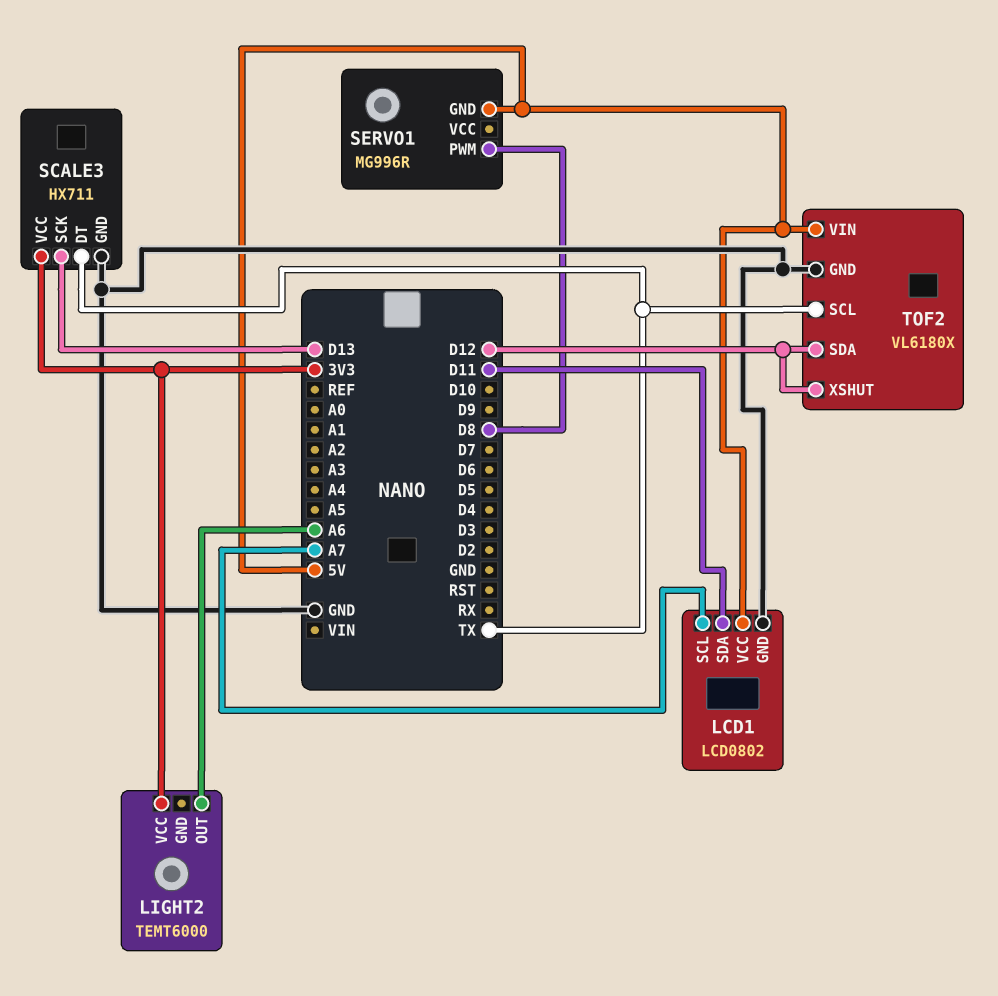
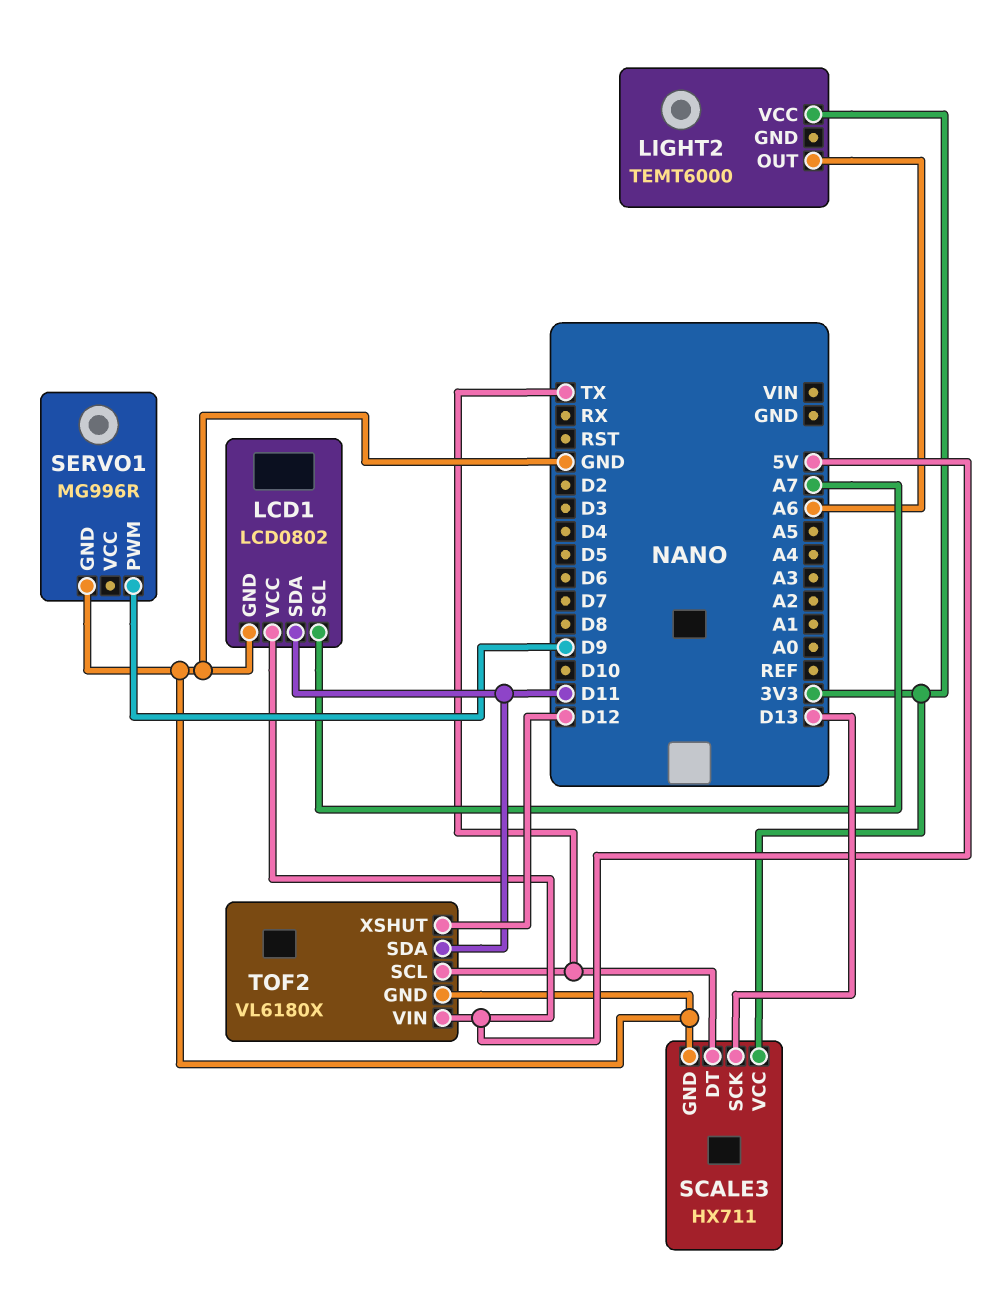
SERVO1 pin GND: 5V -> GND
SERVO1 pin PWM: D8 -> D9
TOF2 pin SDA: D12 -> D11

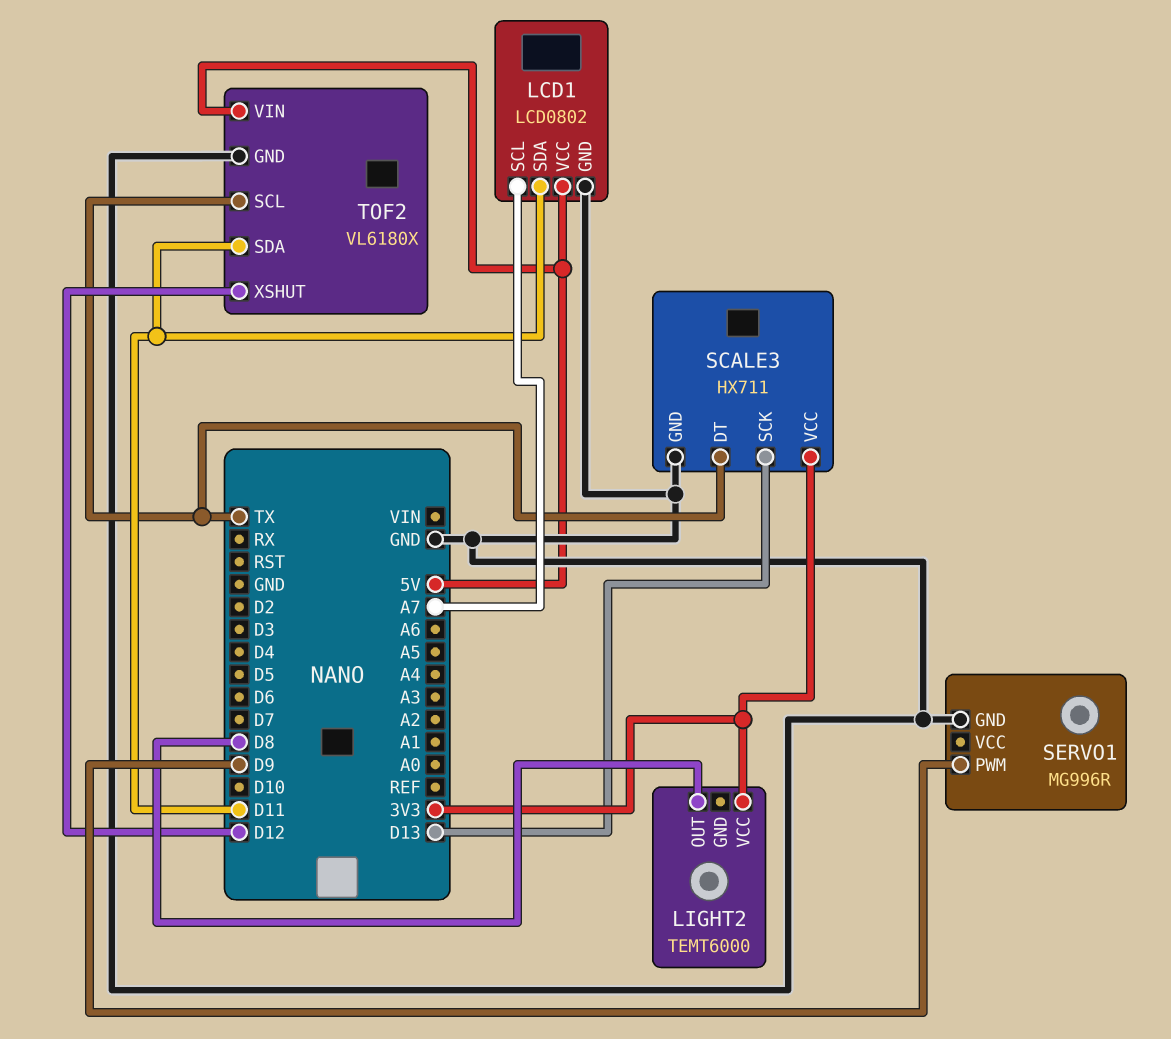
LIGHT2 pin OUT: A6 -> D8

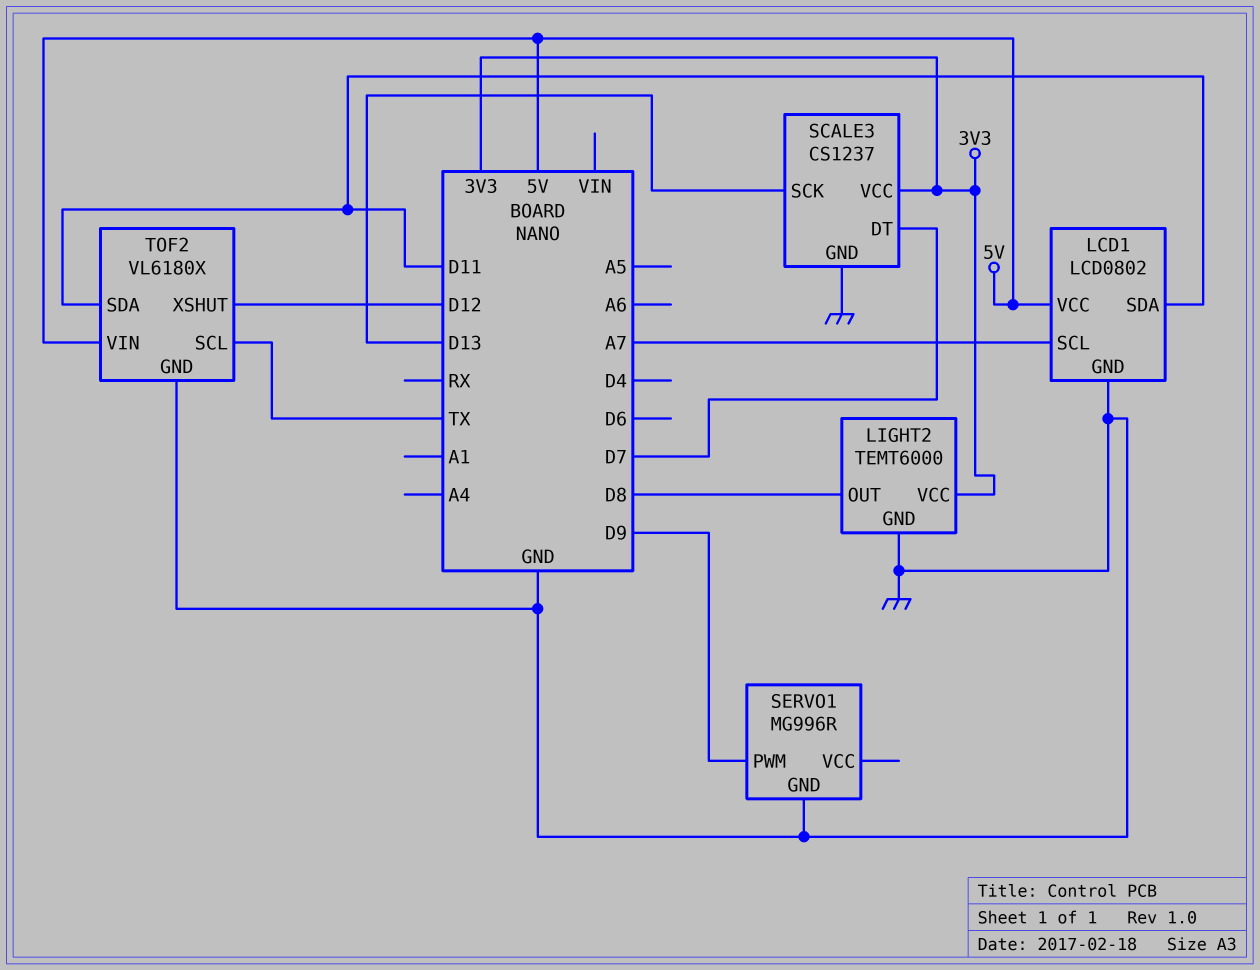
LIGHT2 pin GND: none -> GND
SCALE3: HX711 -> CS1237
SCALE3 pin DT: TX -> D7

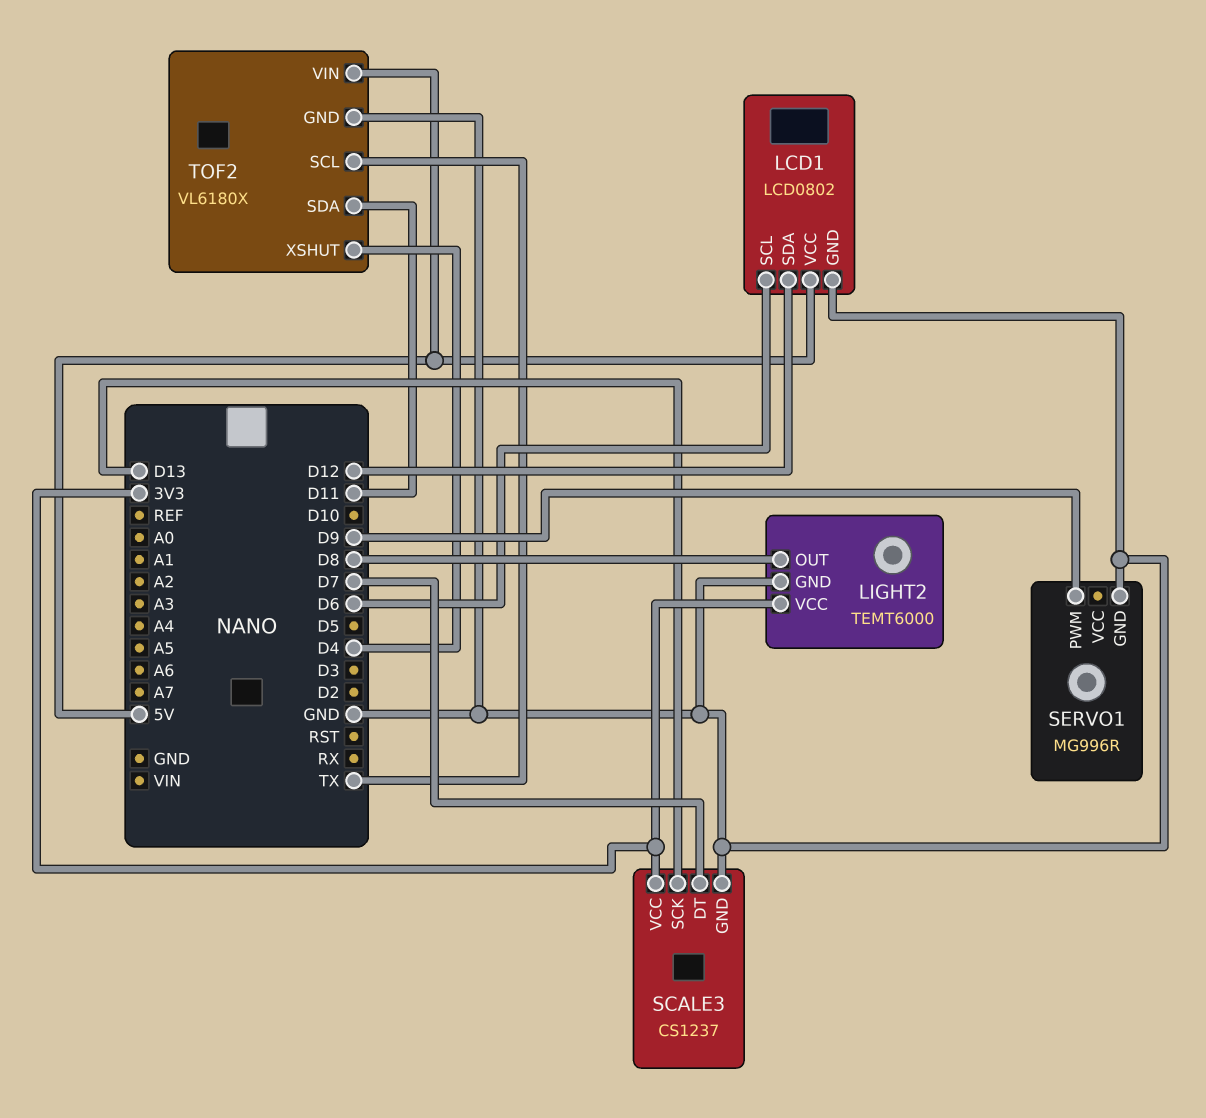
LCD1 pin SCL: A7 -> D6
LCD1 pin SDA: D11 -> D12
TOF2 pin XSHUT: D12 -> D4

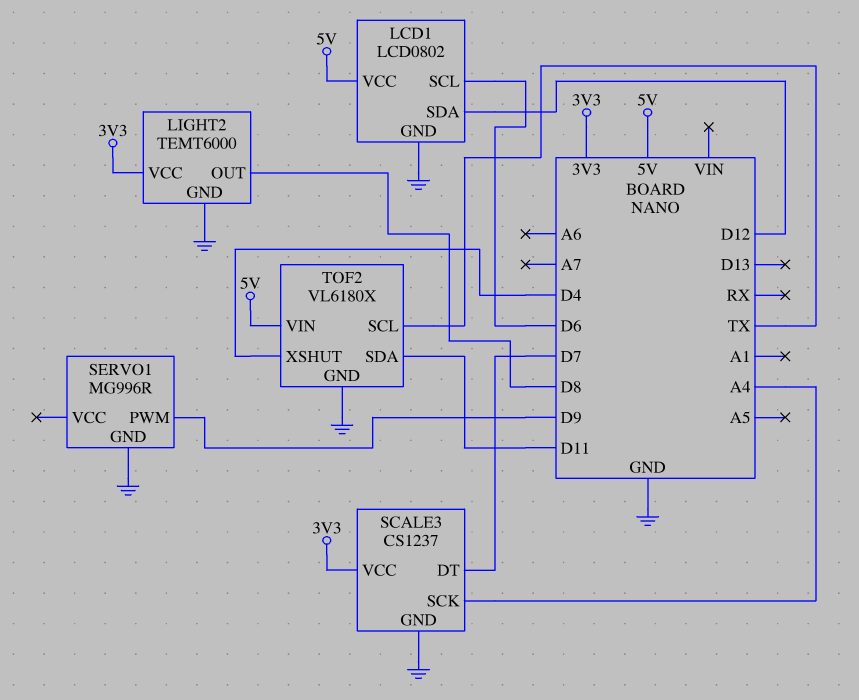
SCALE3 pin SCK: D13 -> A4

